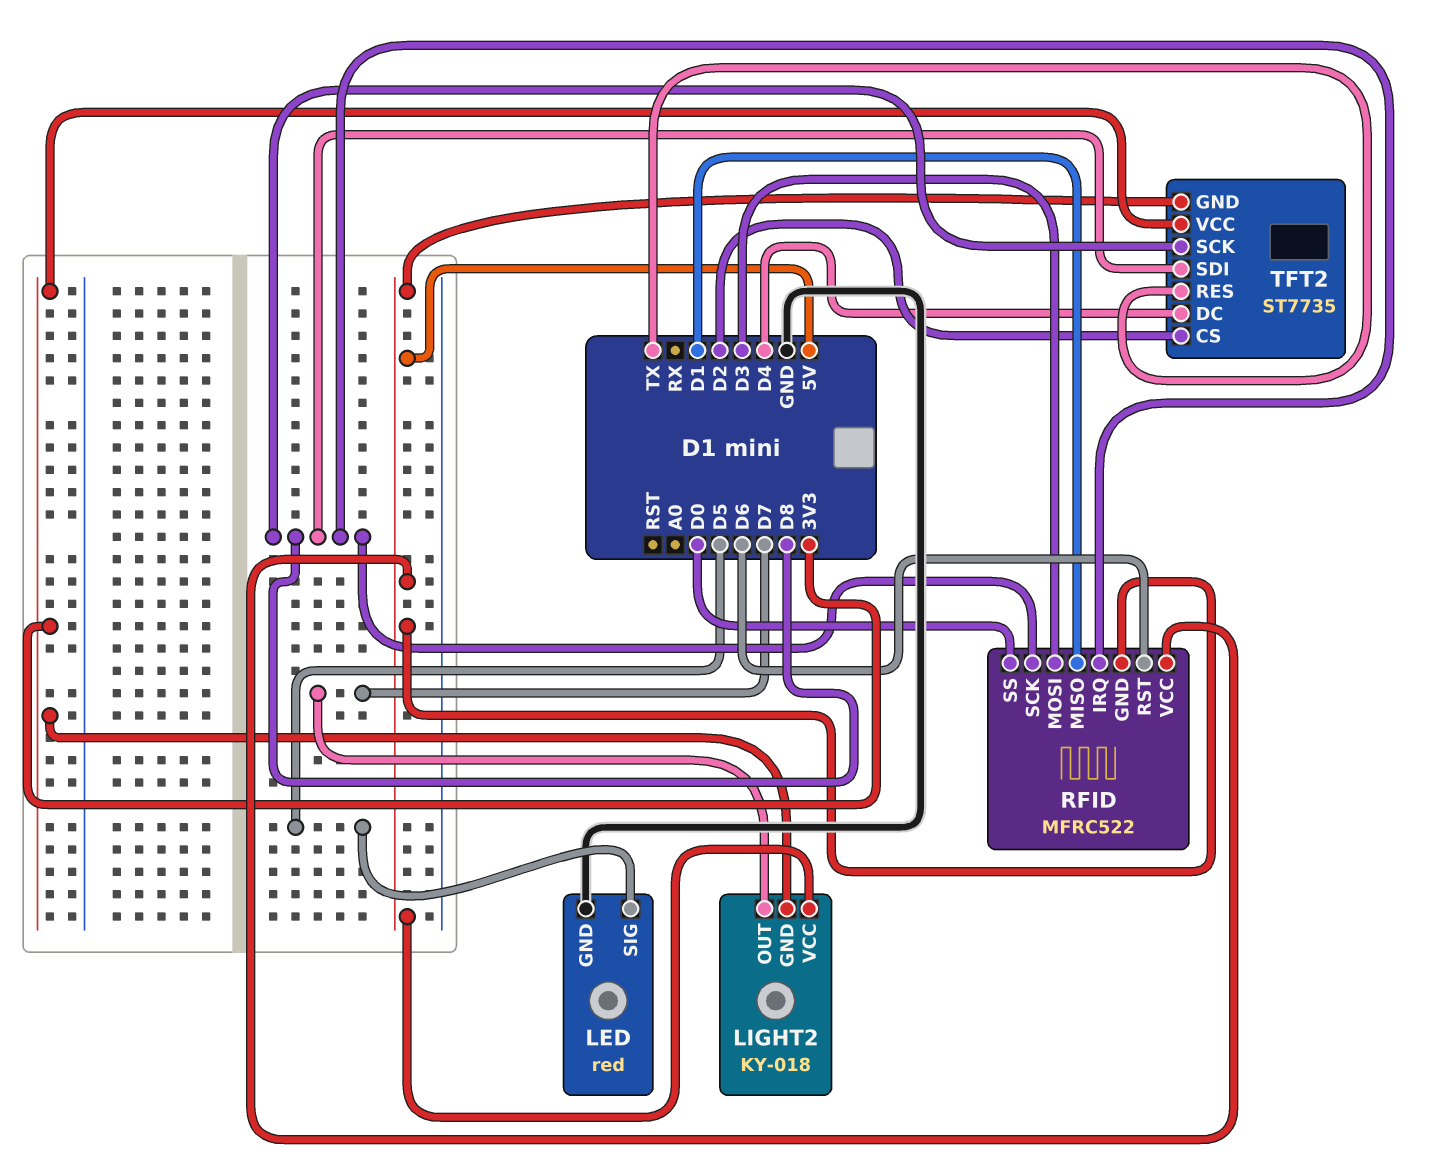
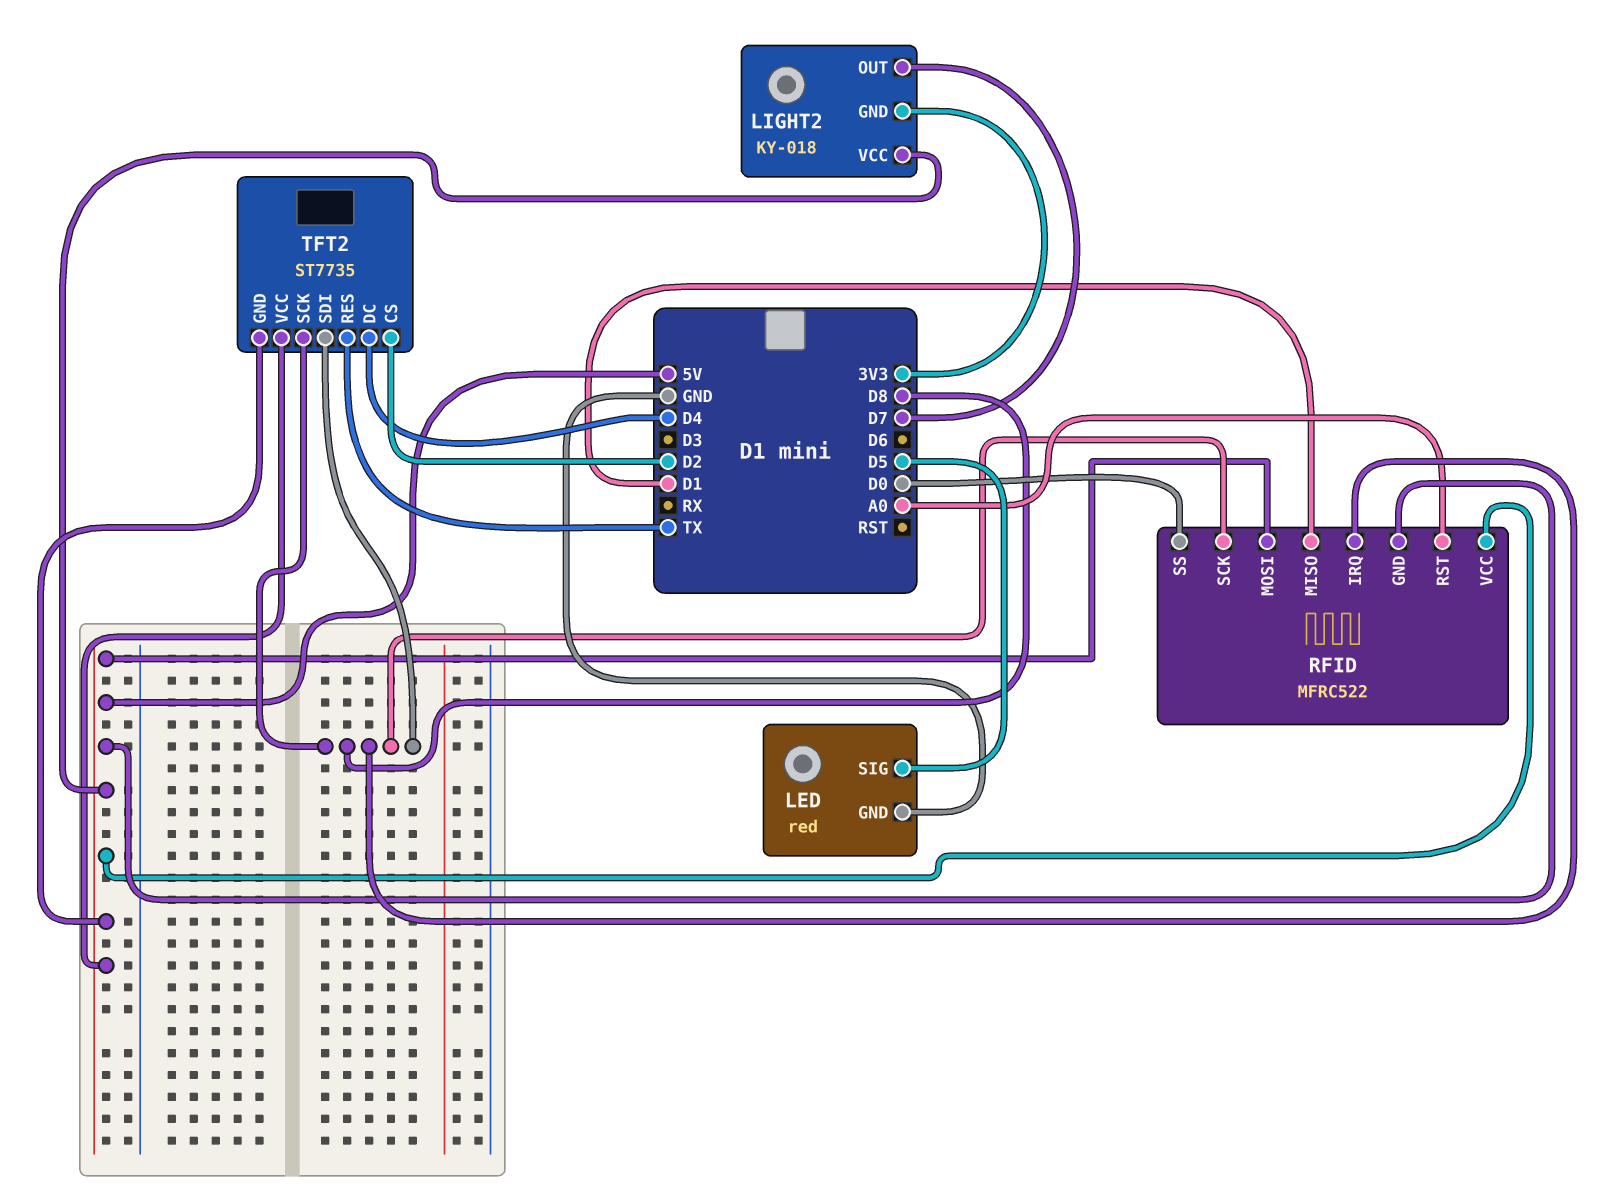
RFID pin MOSI: D3 -> 5V
RFID pin RST: D6 -> A0
TFT2 pin VCC: 3V3 -> 5V

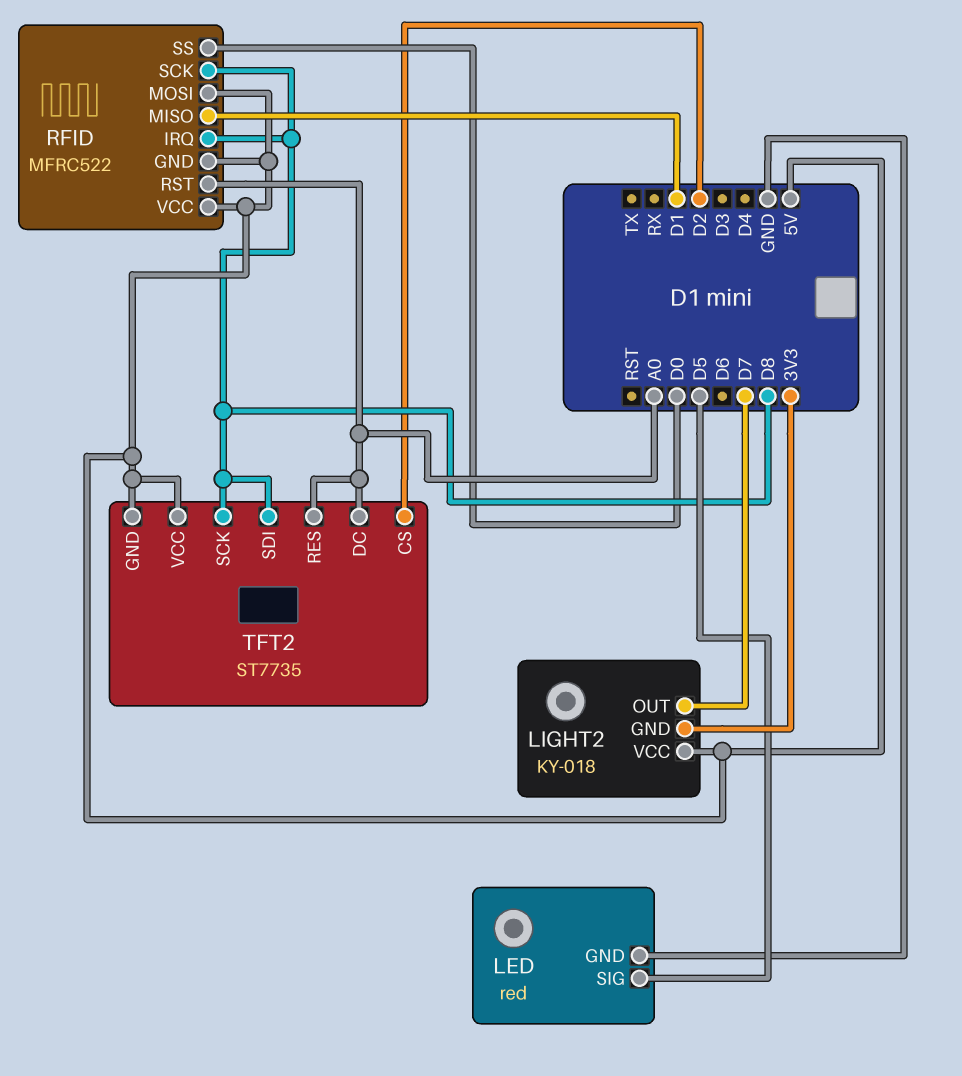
TFT2 pin DC: D4 -> A0
TFT2 pin RES: TX -> A0

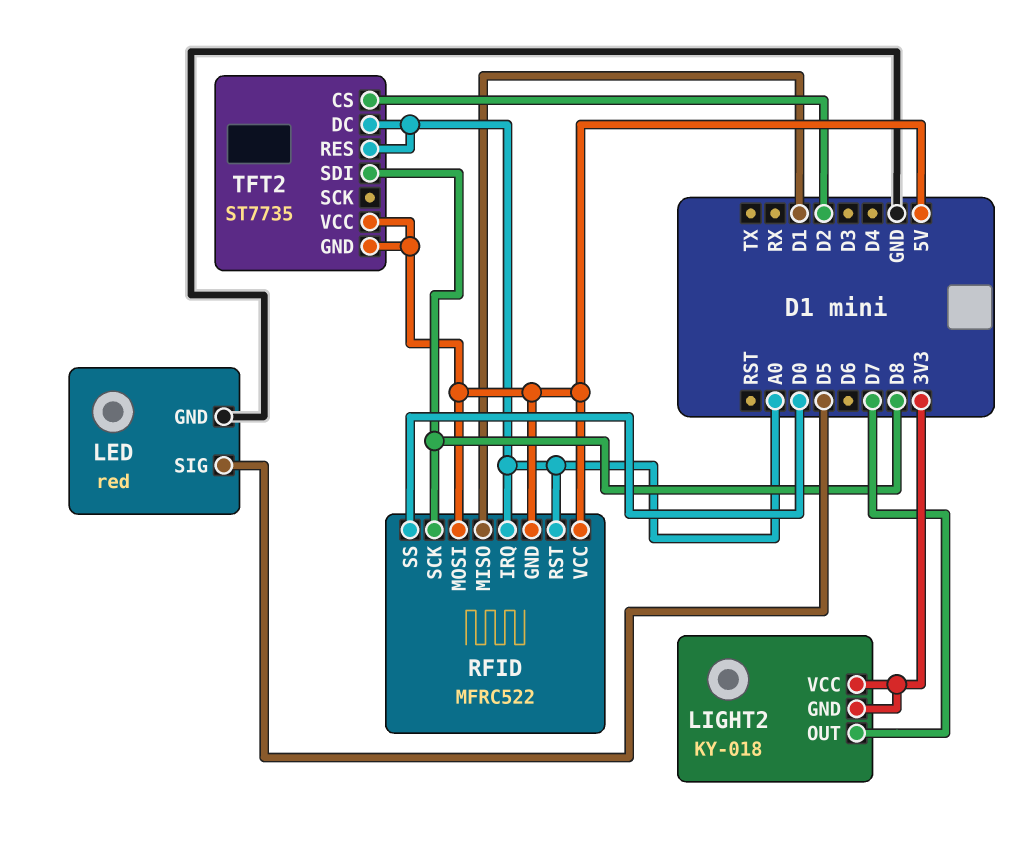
LIGHT2 pin VCC: 5V -> 3V3
RFID pin IRQ: D8 -> A0
TFT2 pin SCK: D8 -> none

